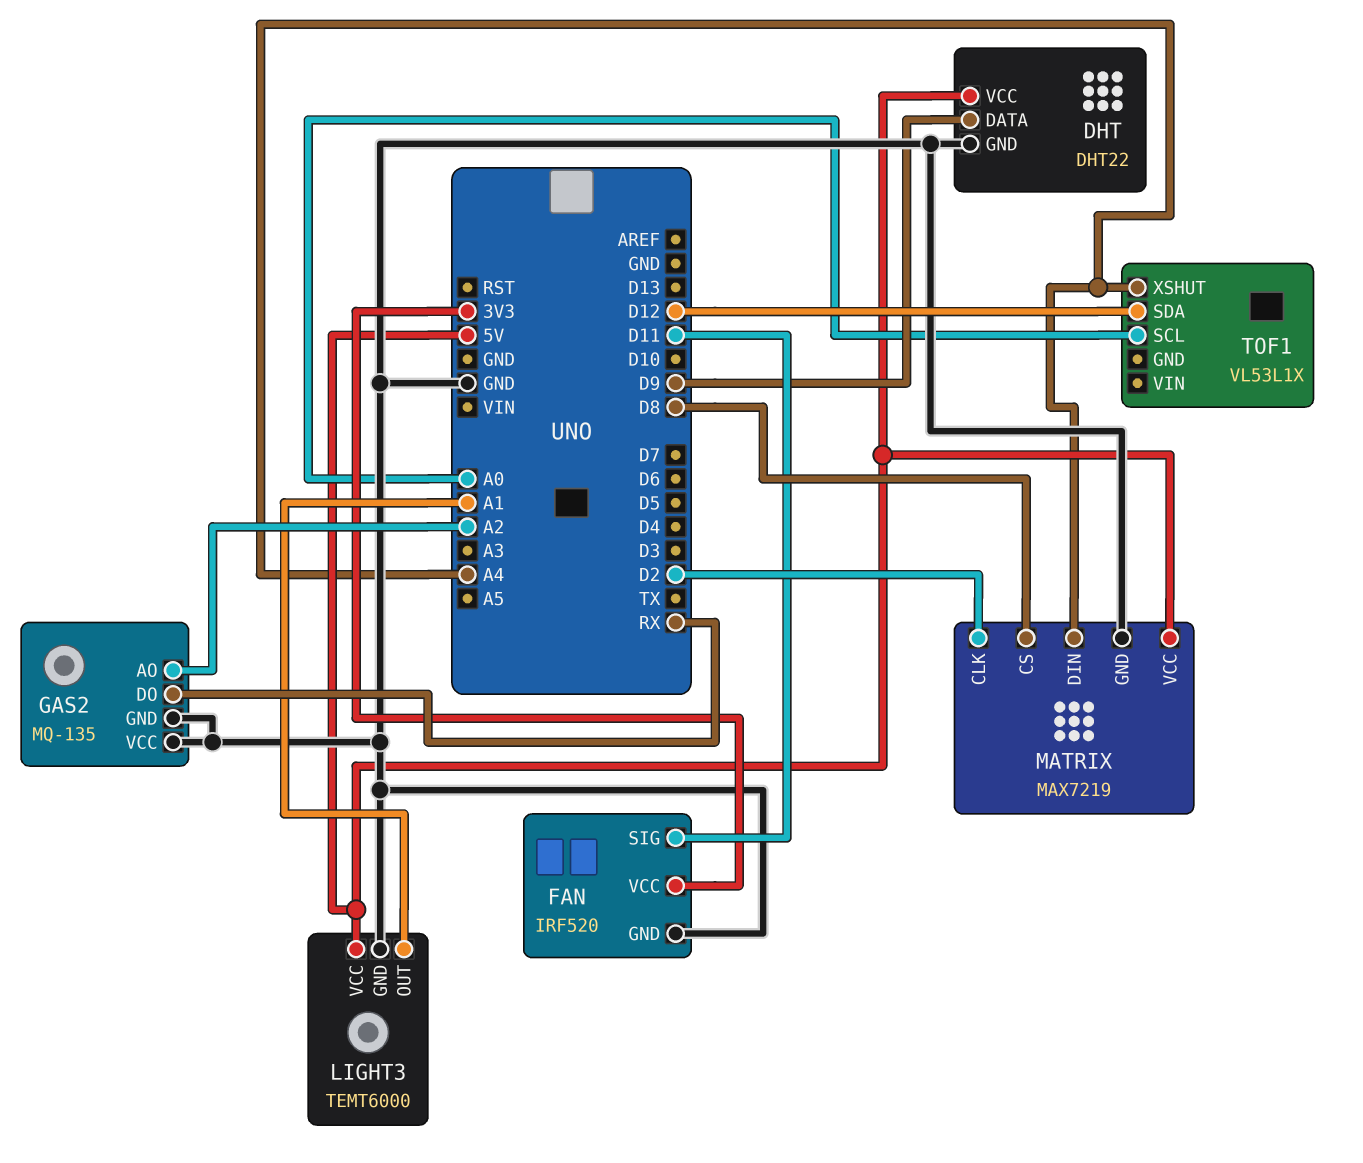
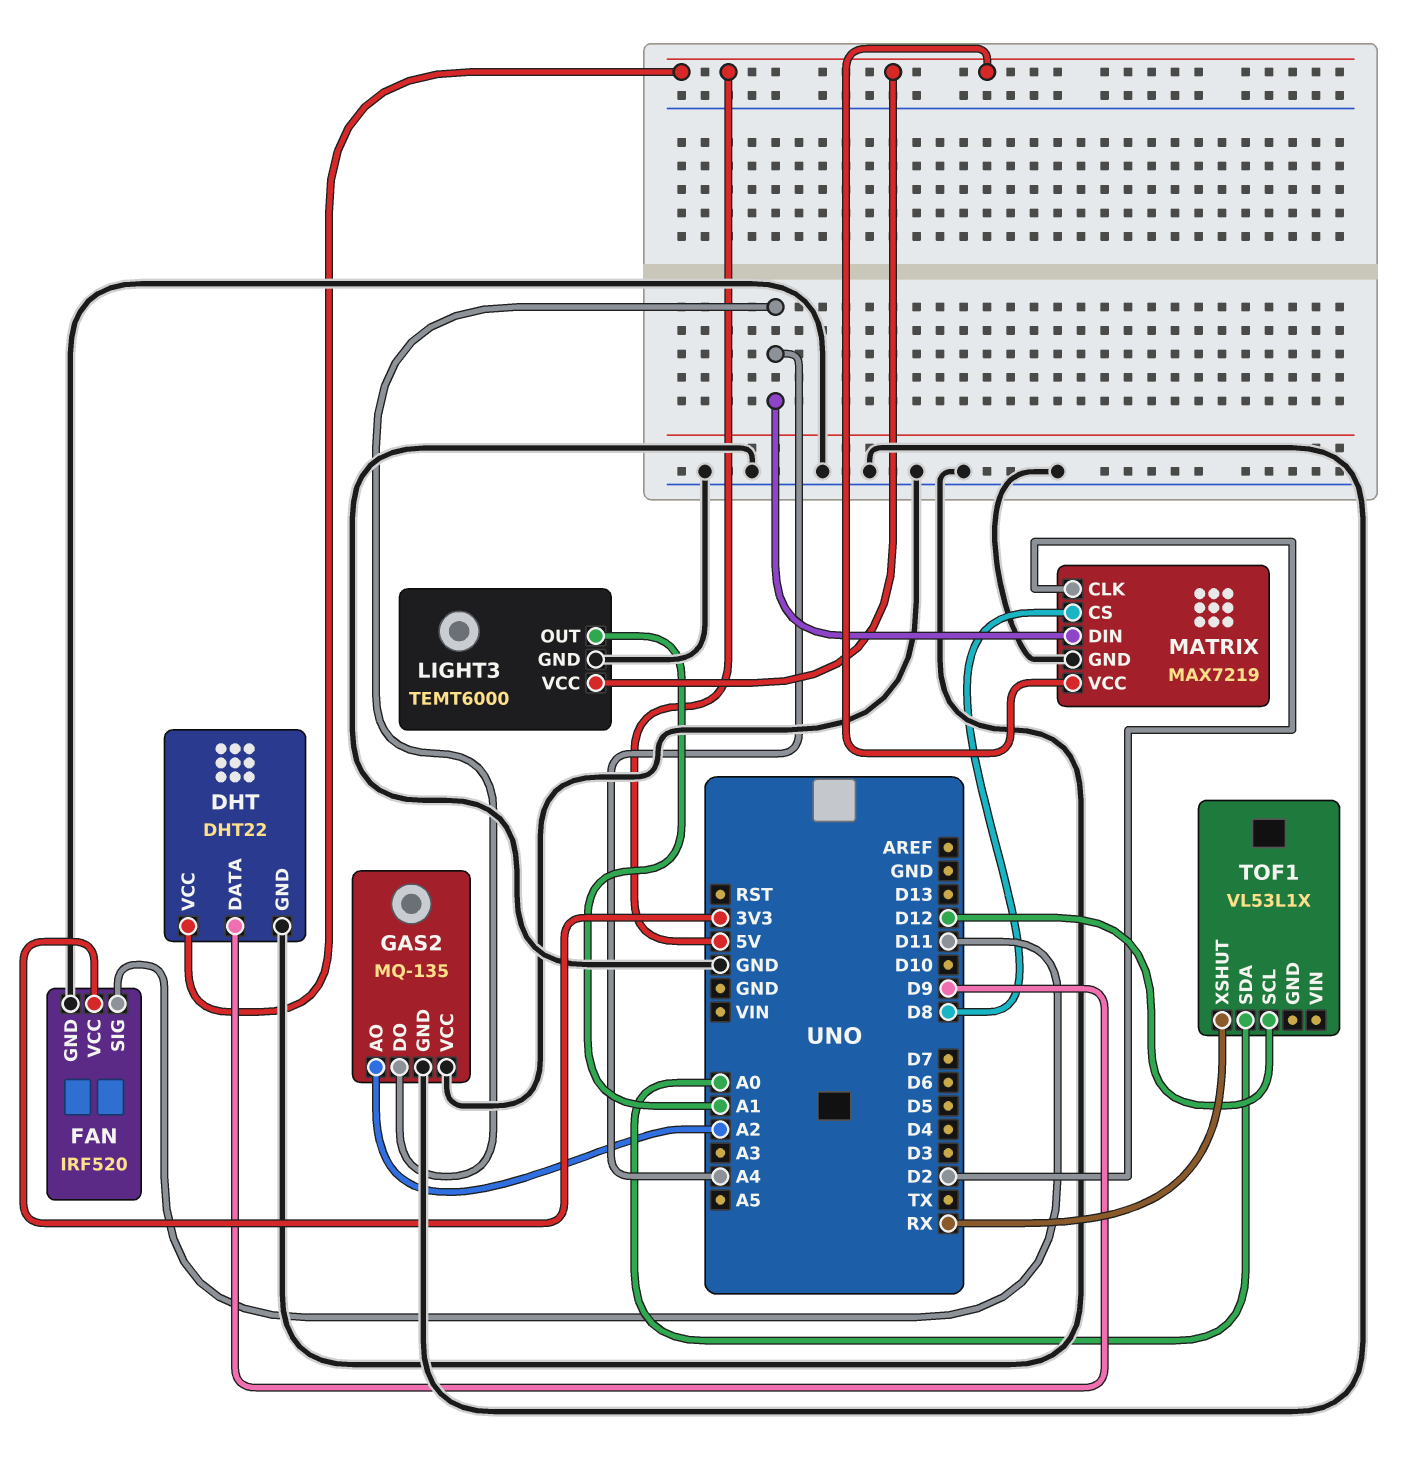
GAS2 pin DO: RX -> A4
TOF1 pin SCL: A0 -> D12
TOF1 pin SDA: D12 -> A0
TOF1 pin XSHUT: A4 -> RX

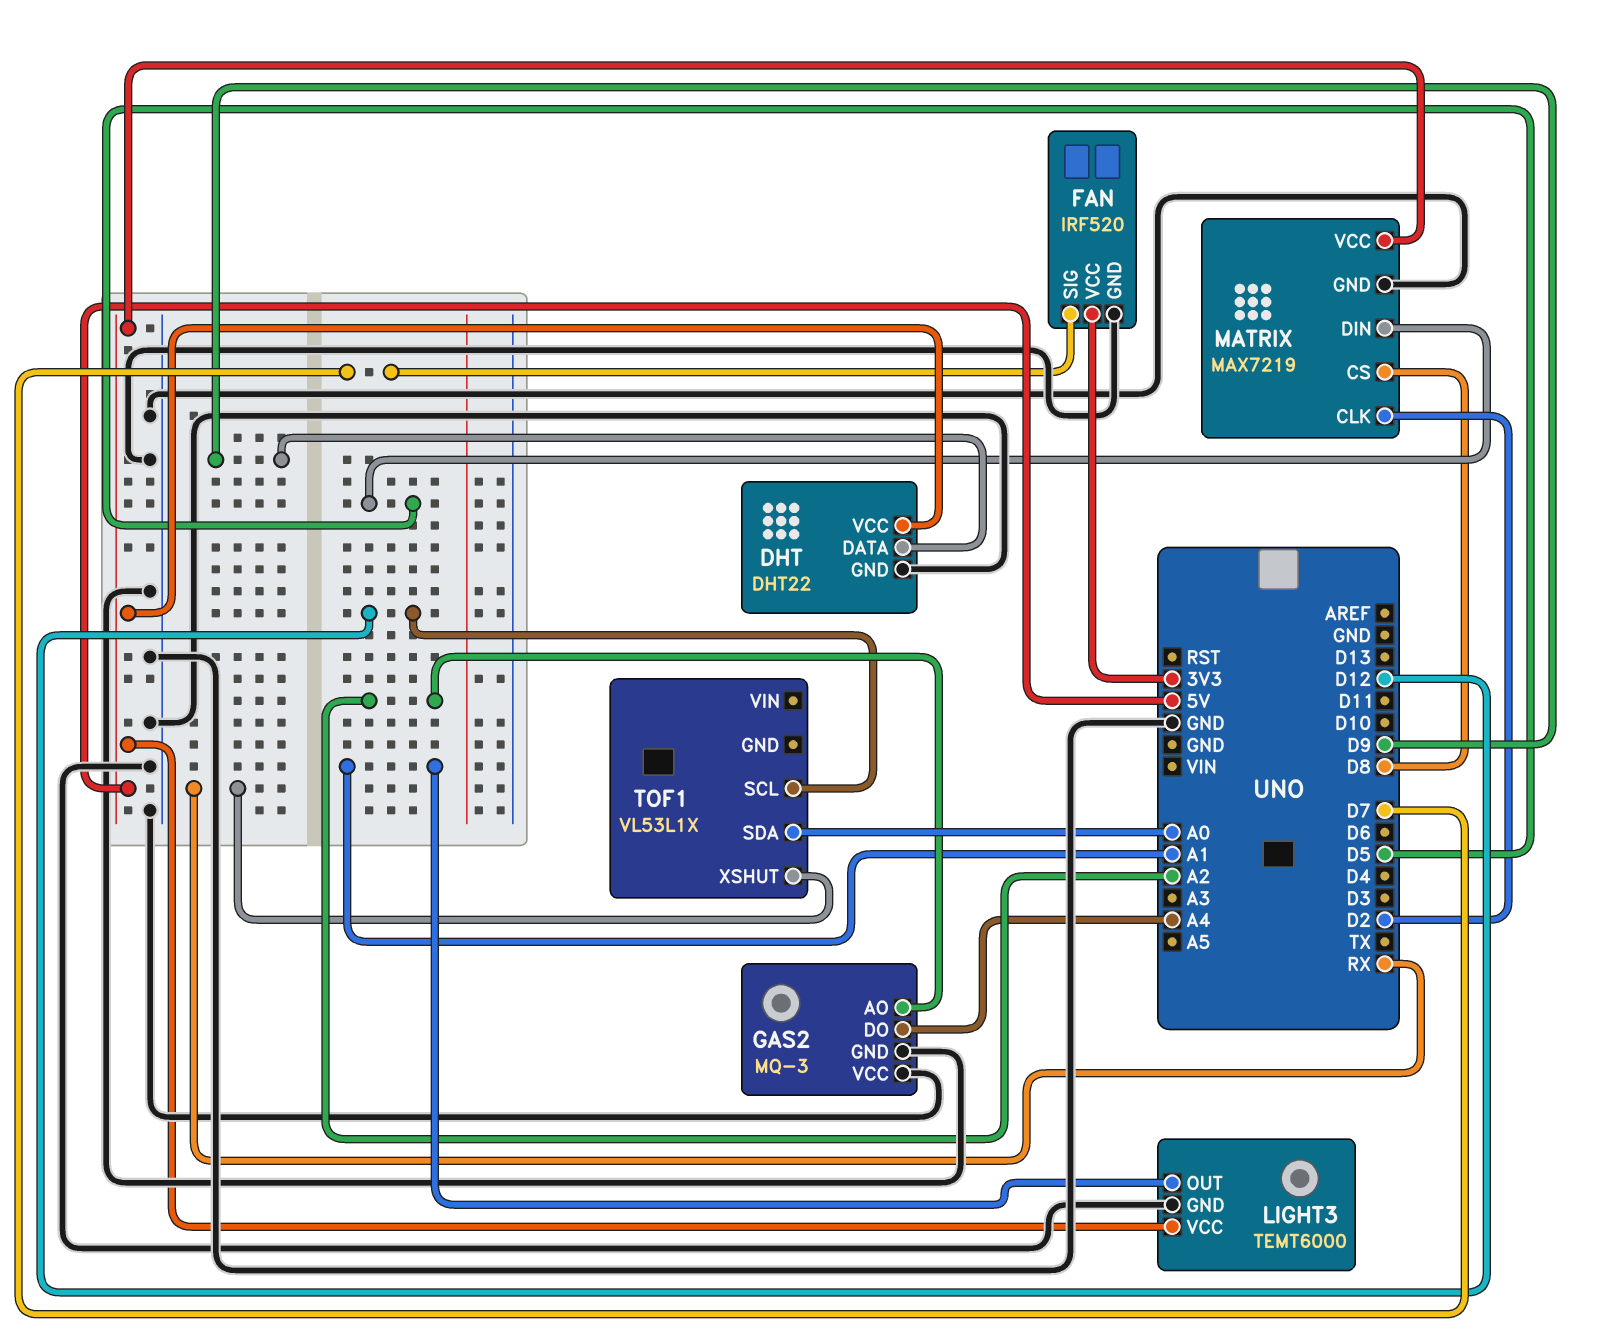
FAN pin SIG: D11 -> D7
GAS2: MQ-135 -> MQ-3
MATRIX pin DIN: A4 -> D5

